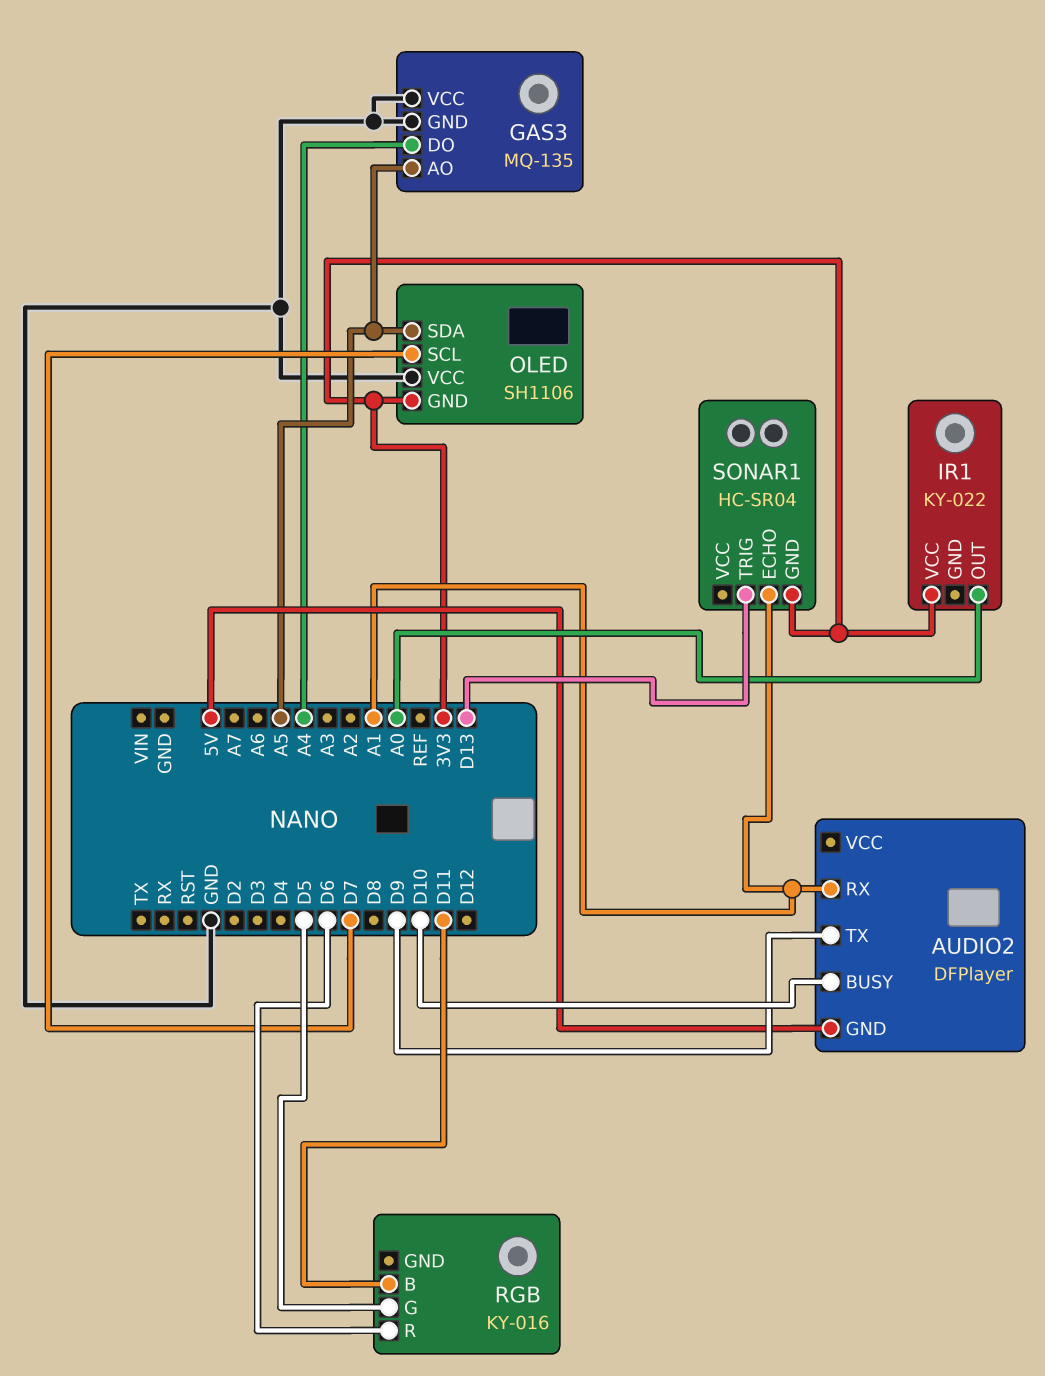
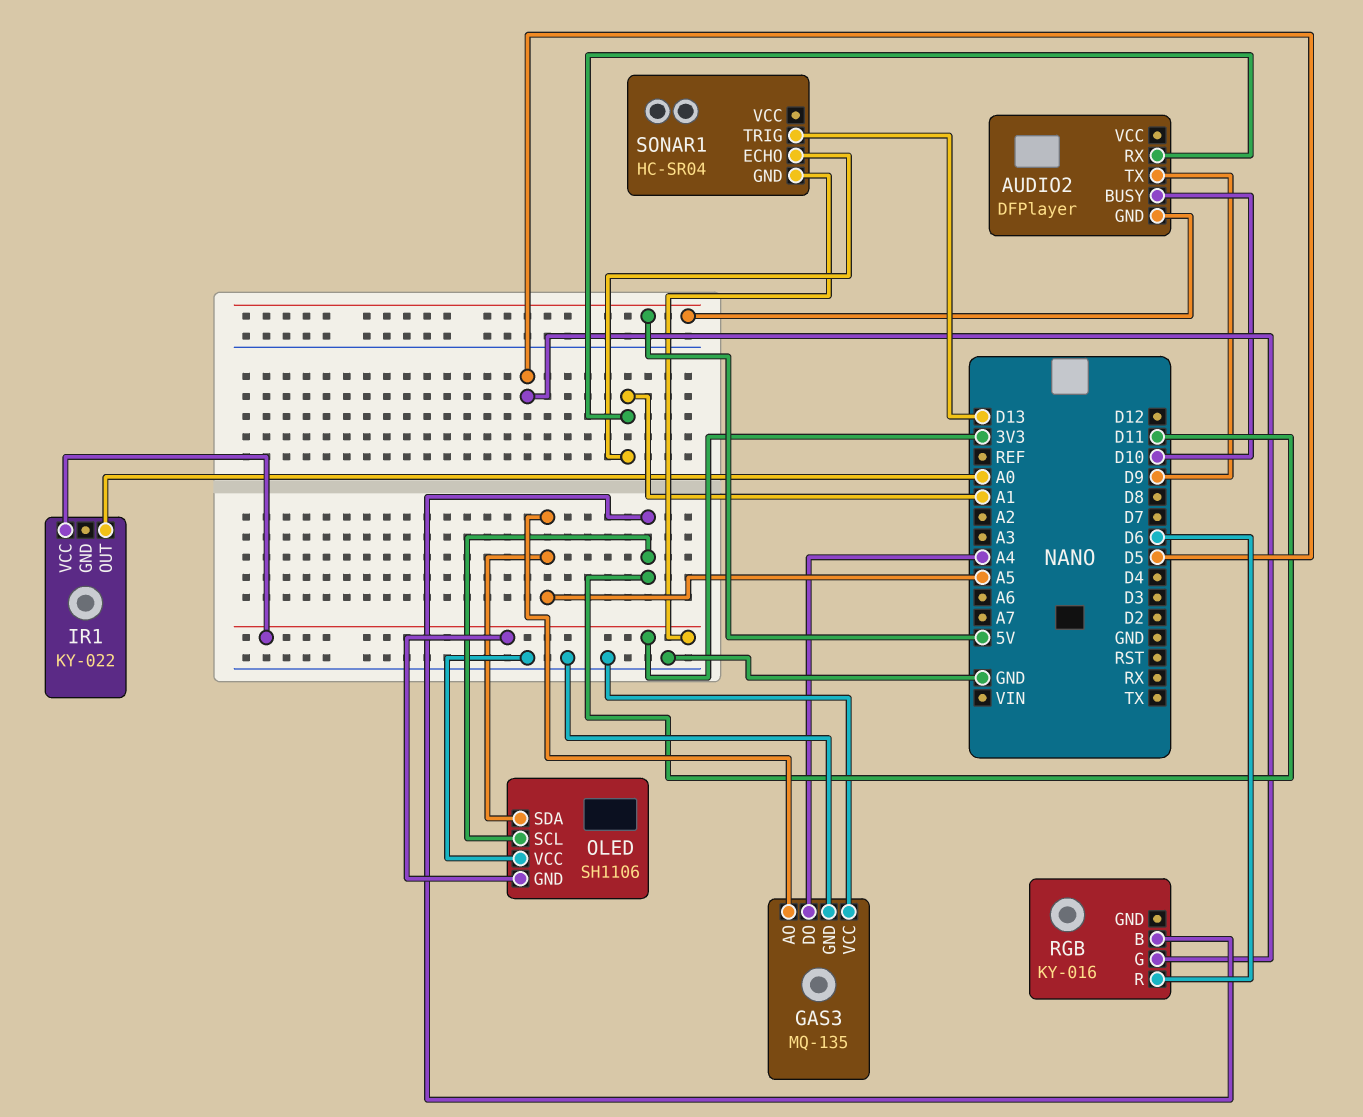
OLED pin SCL: D7 -> D11

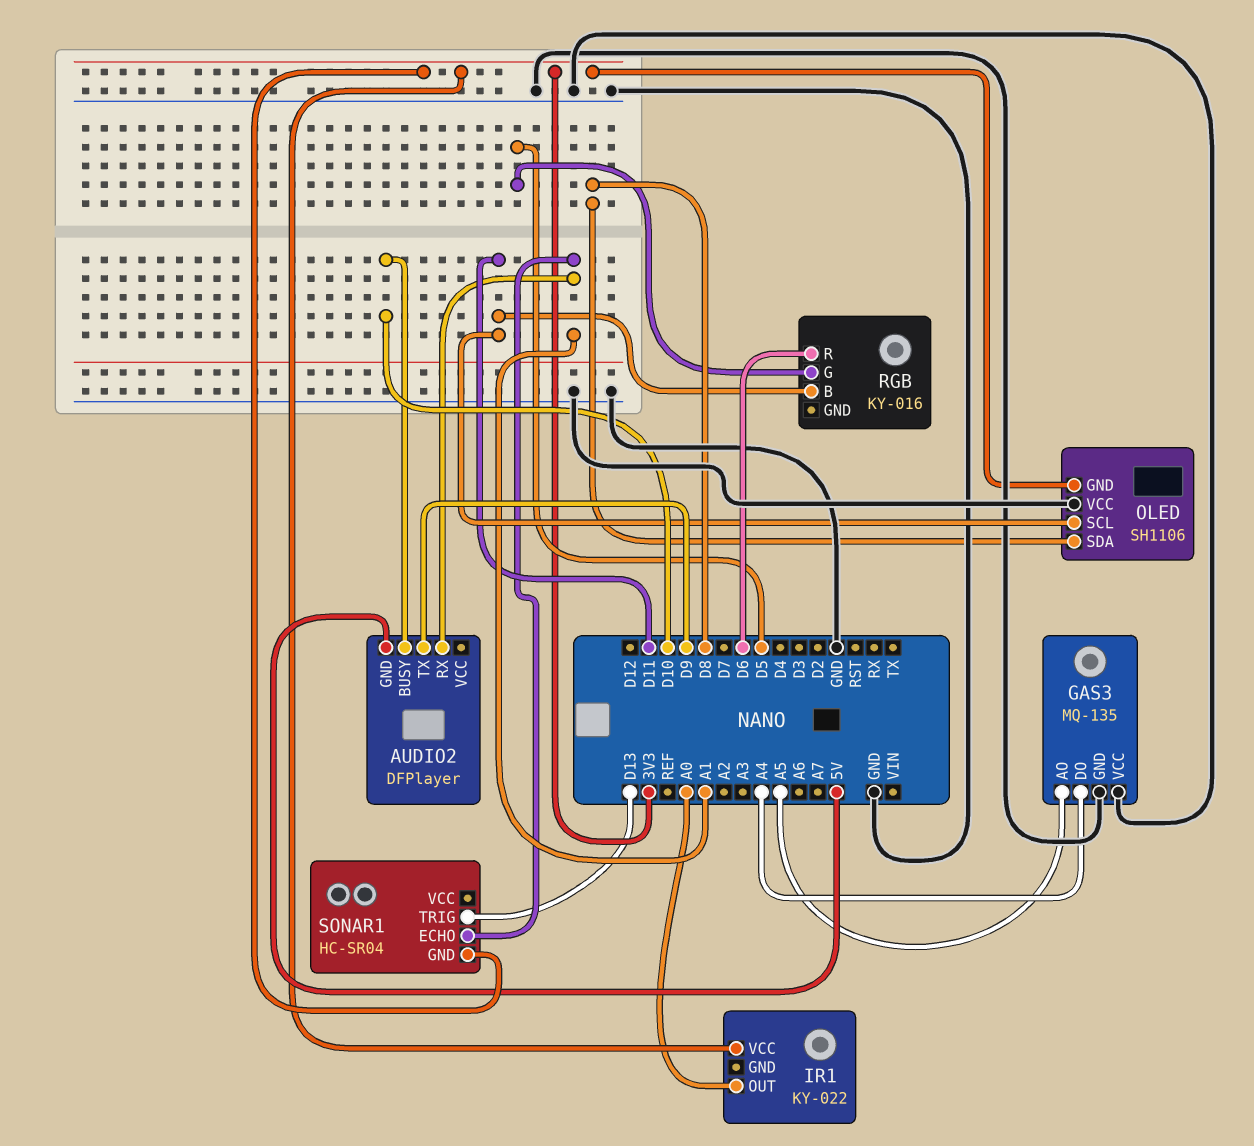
OLED pin SDA: A5 -> D8

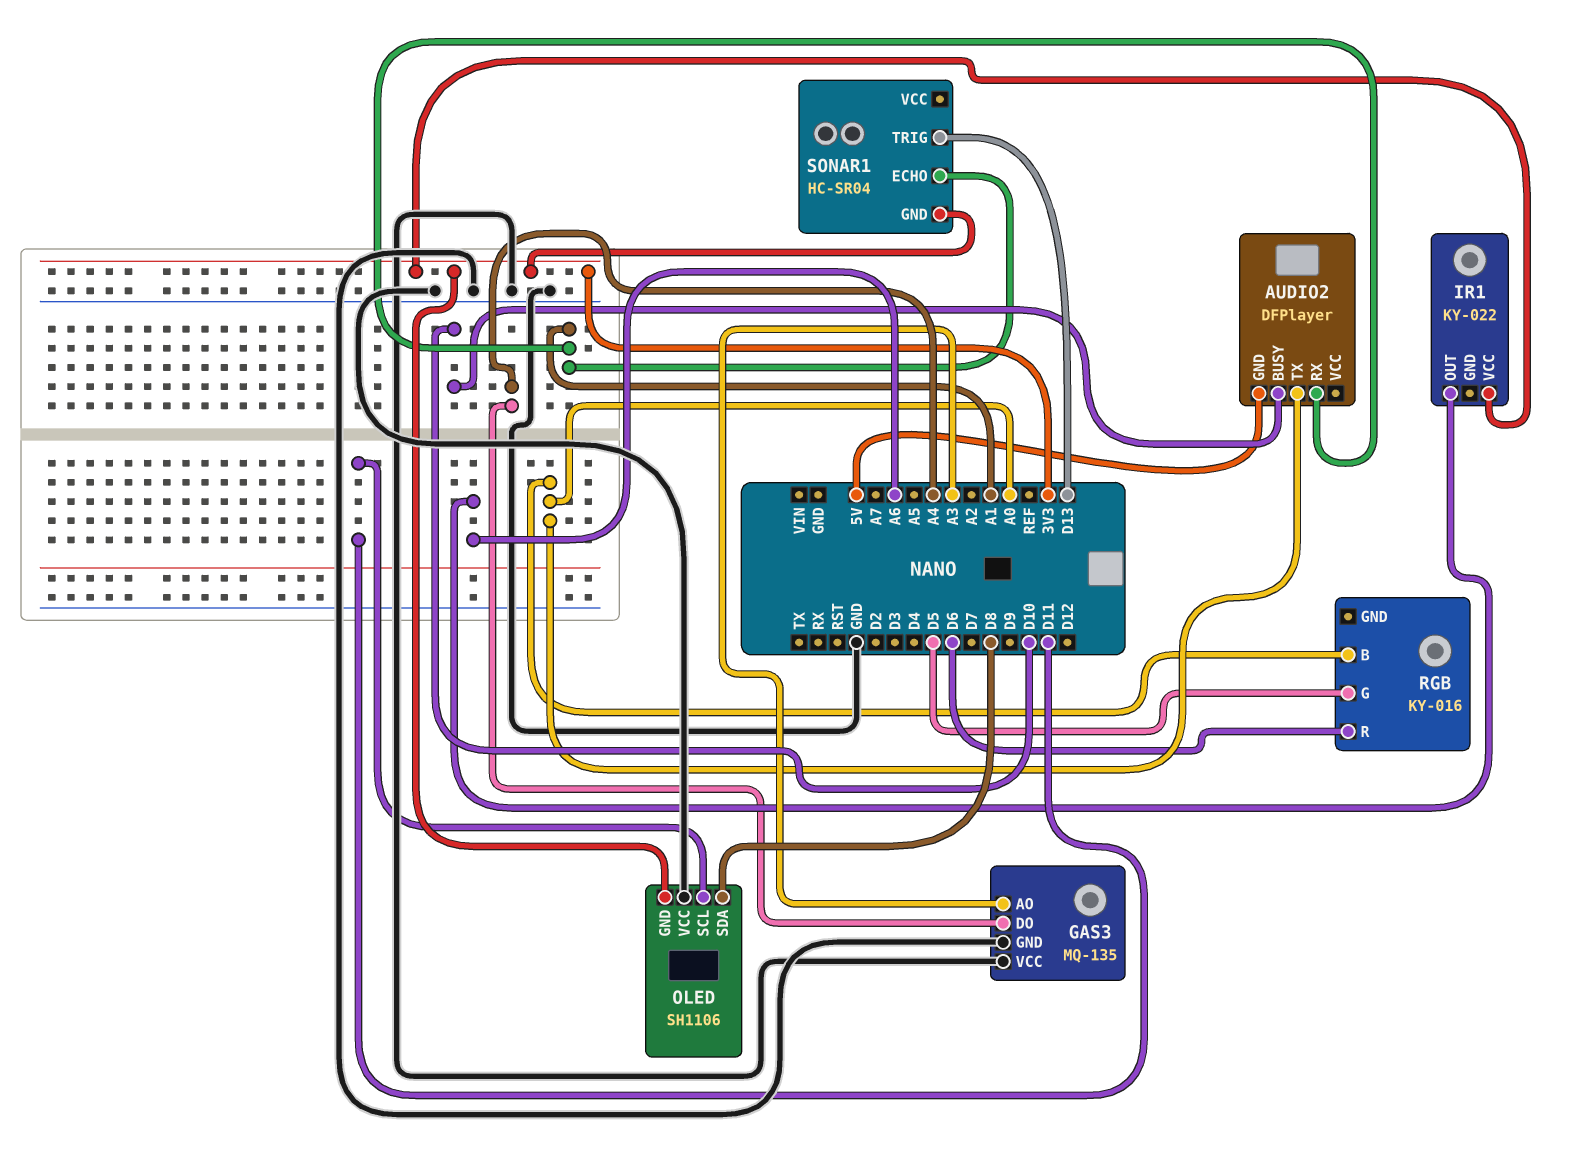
AUDIO2 pin TX: D9 -> A0
GAS3 pin AO: A5 -> A3
IR1 pin OUT: A0 -> A6
RGB pin B: D11 -> A0

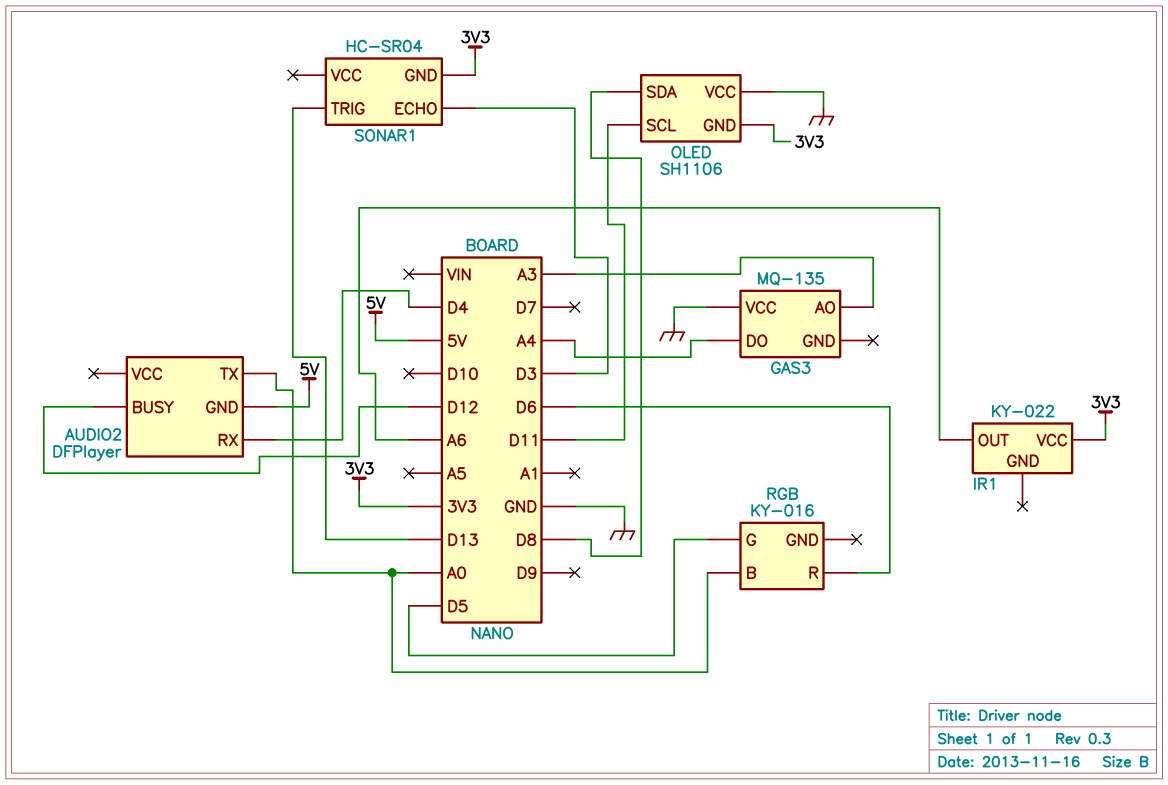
AUDIO2 pin BUSY: D10 -> D12
AUDIO2 pin RX: A1 -> D4
GAS3 pin GND: GND -> none
SONAR1 pin ECHO: A1 -> D3

